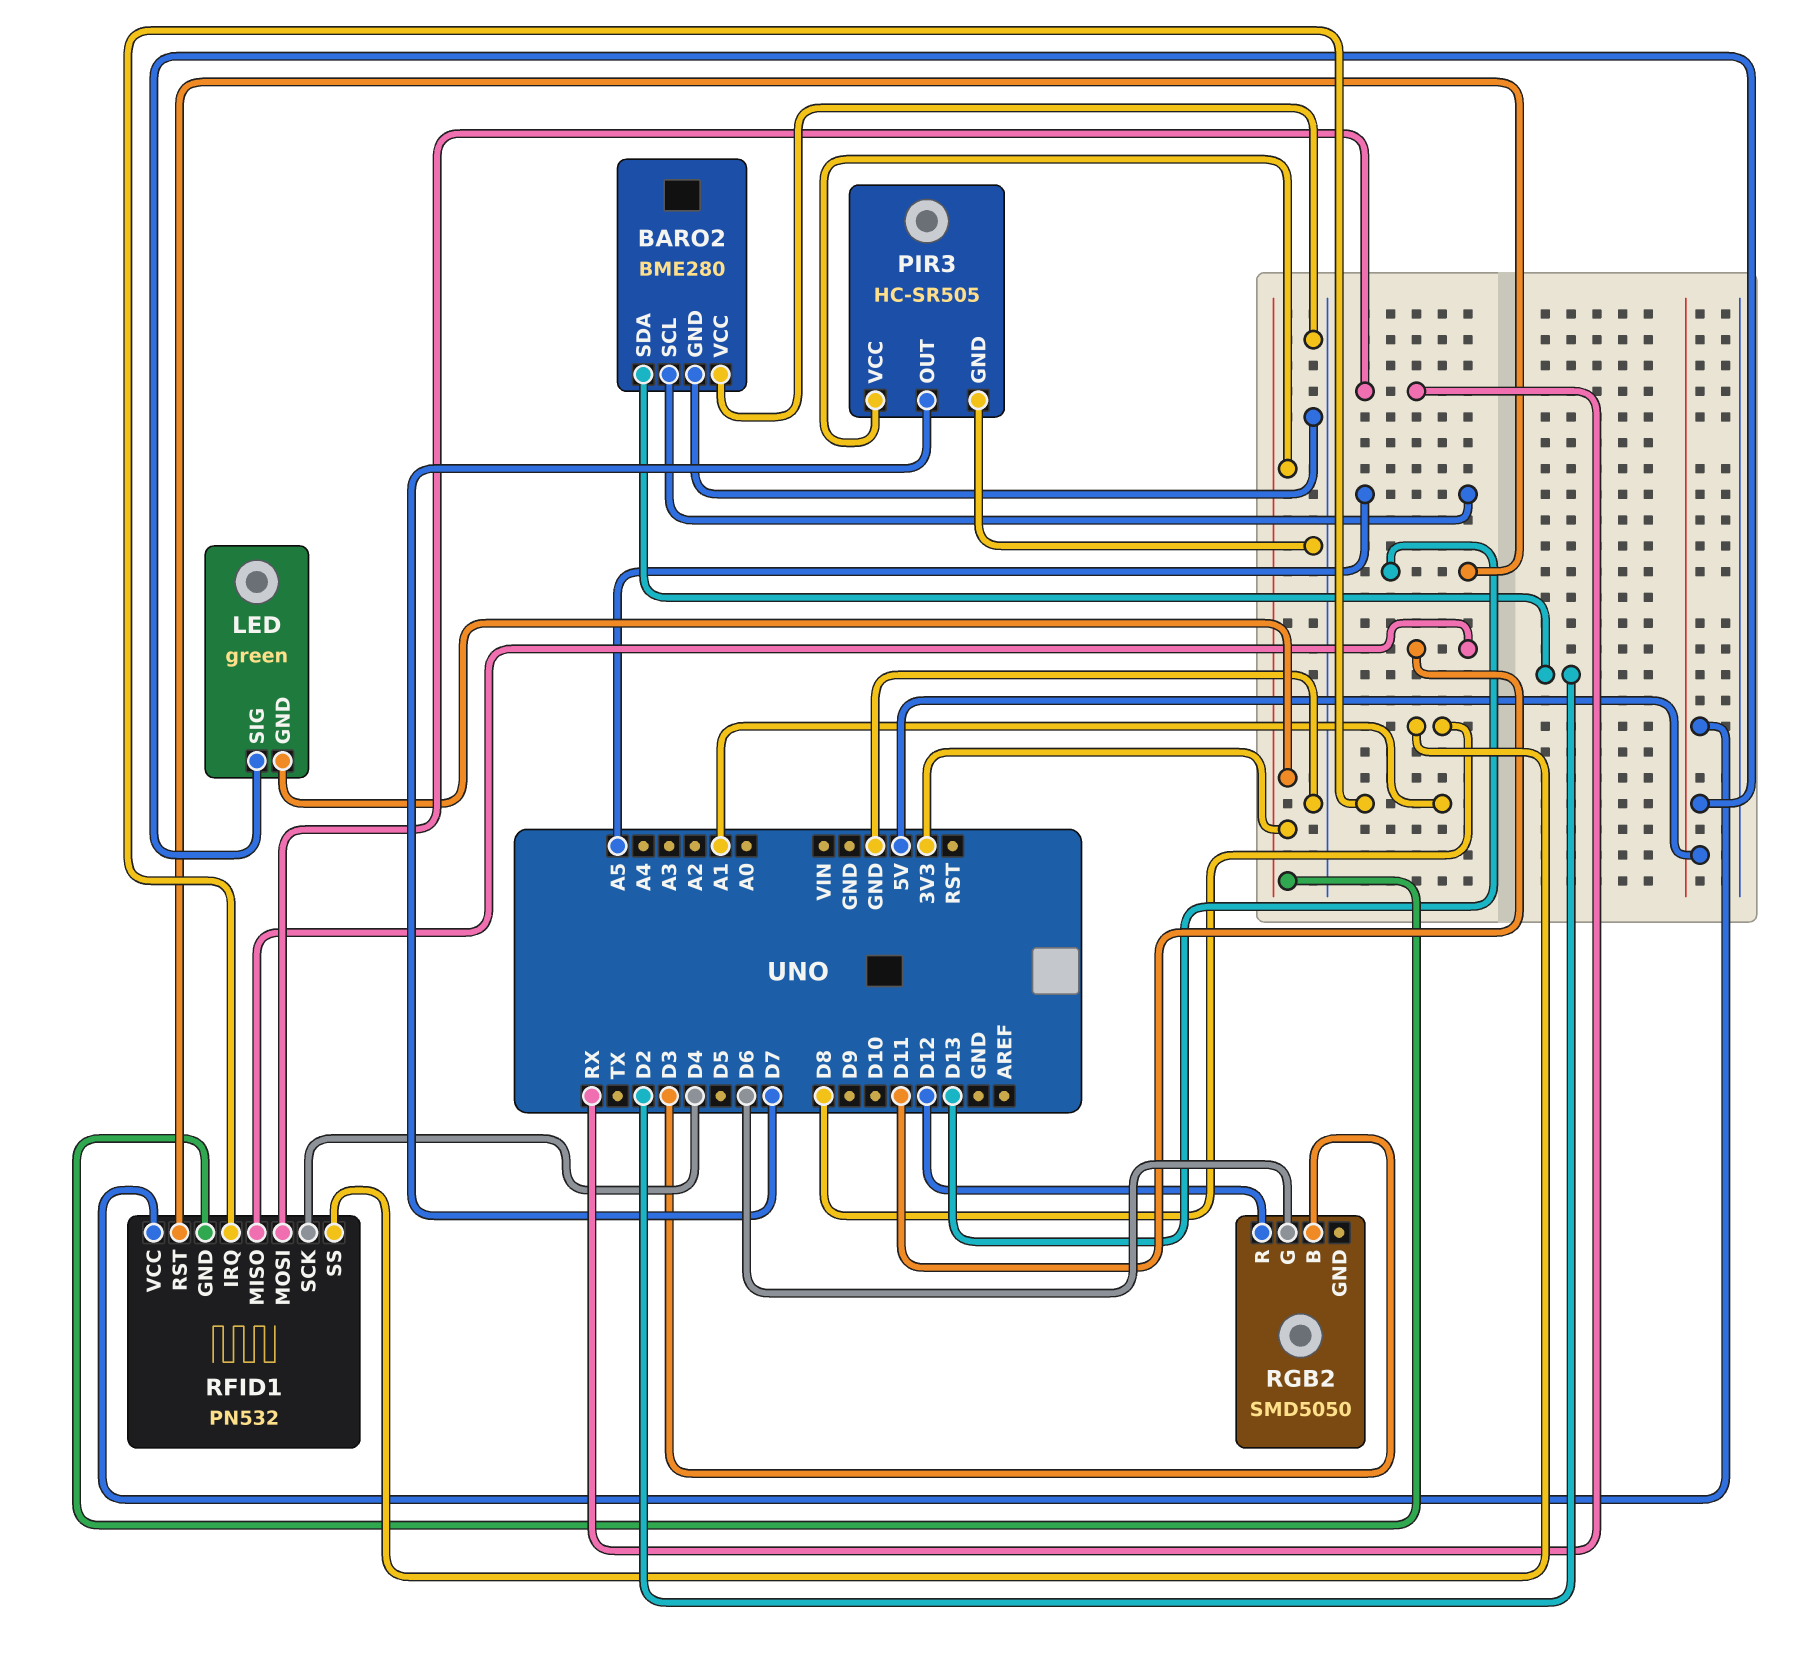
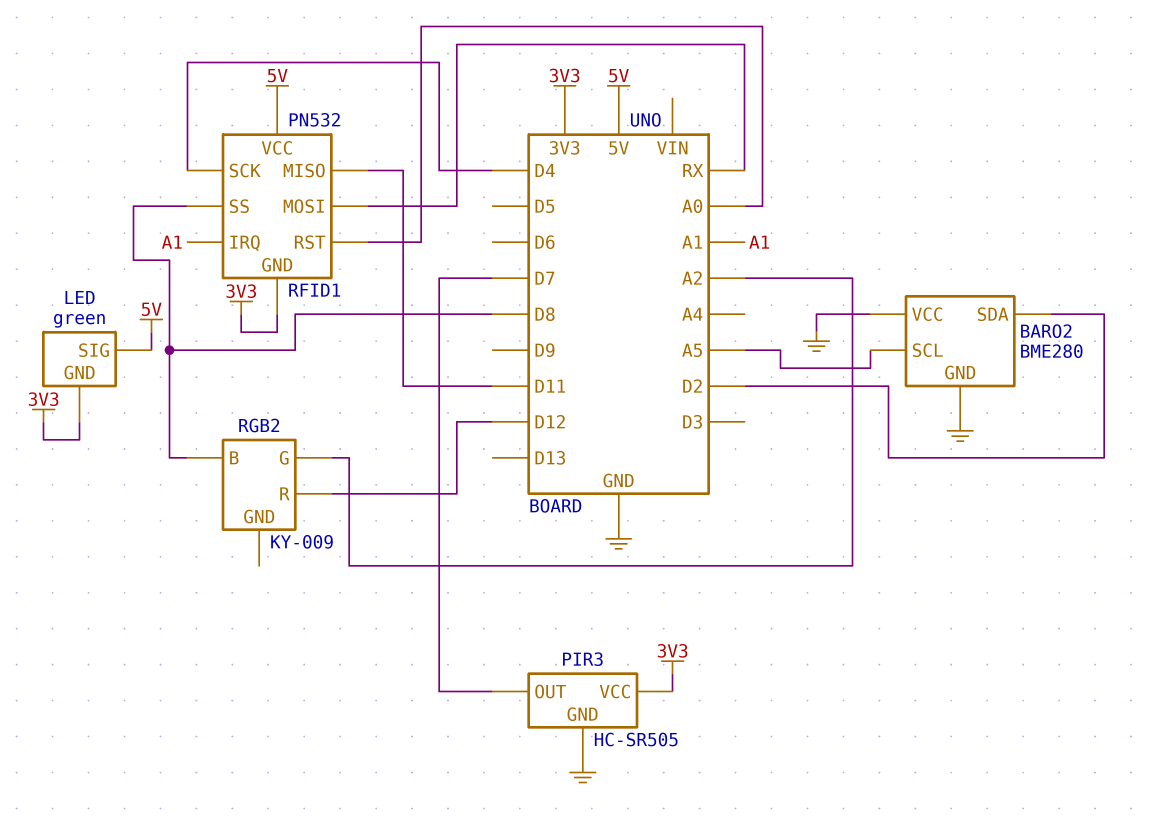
RFID1 pin RST: D13 -> A0
RGB2: SMD5050 -> KY-009
RGB2 pin B: D3 -> D8
RGB2 pin G: D6 -> A2

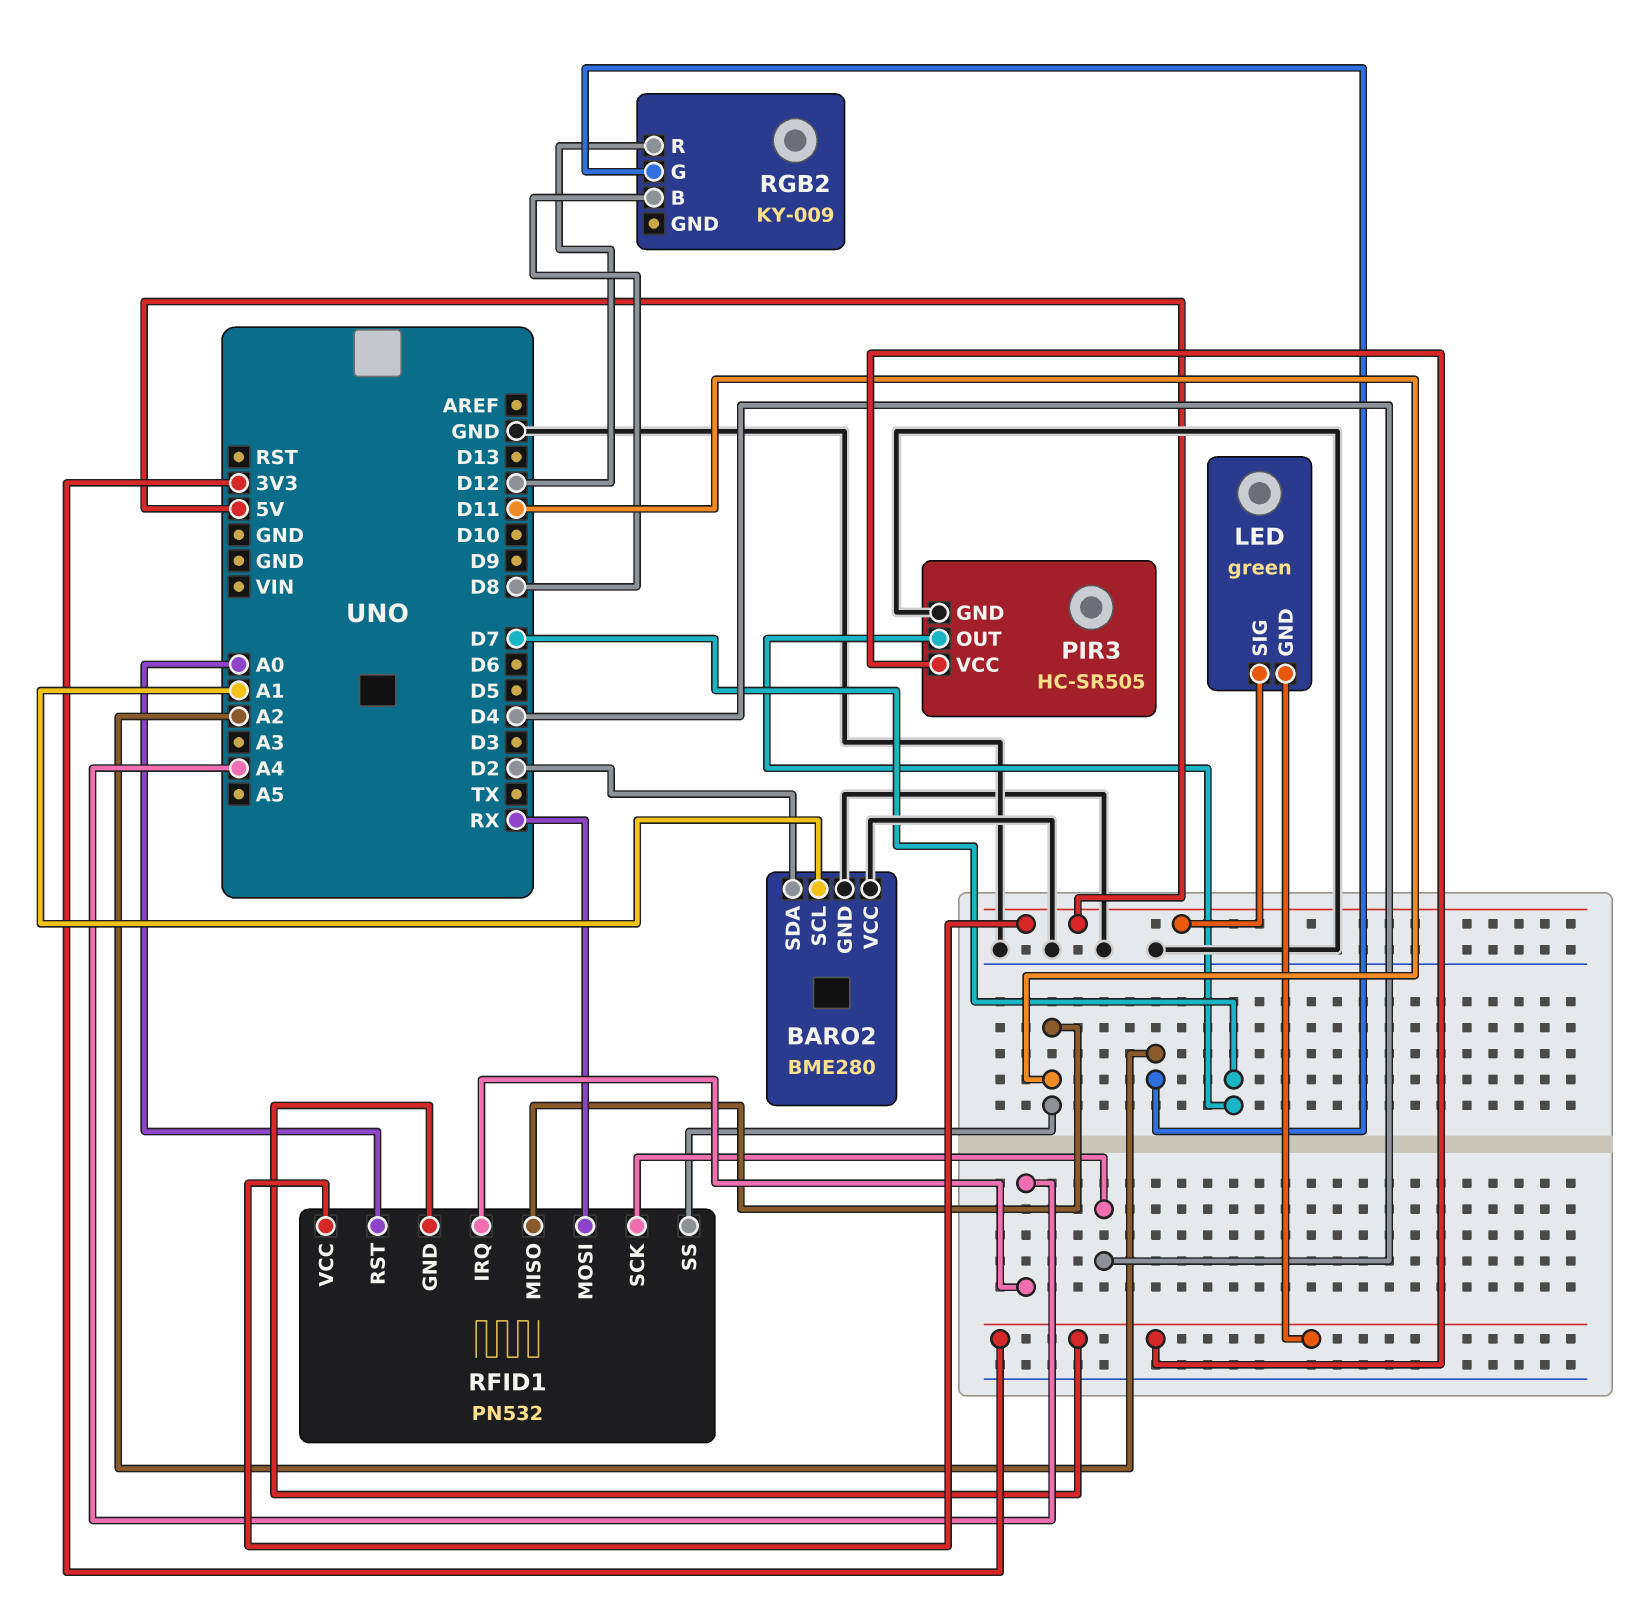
BARO2 pin SCL: A5 -> A1
RFID1 pin IRQ: A1 -> A4
RFID1 pin SS: D8 -> D11

